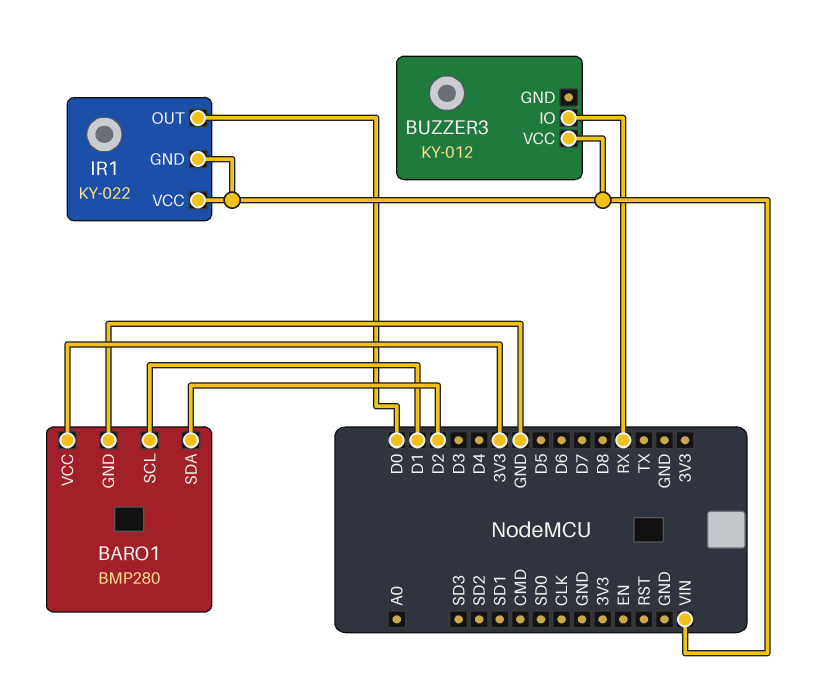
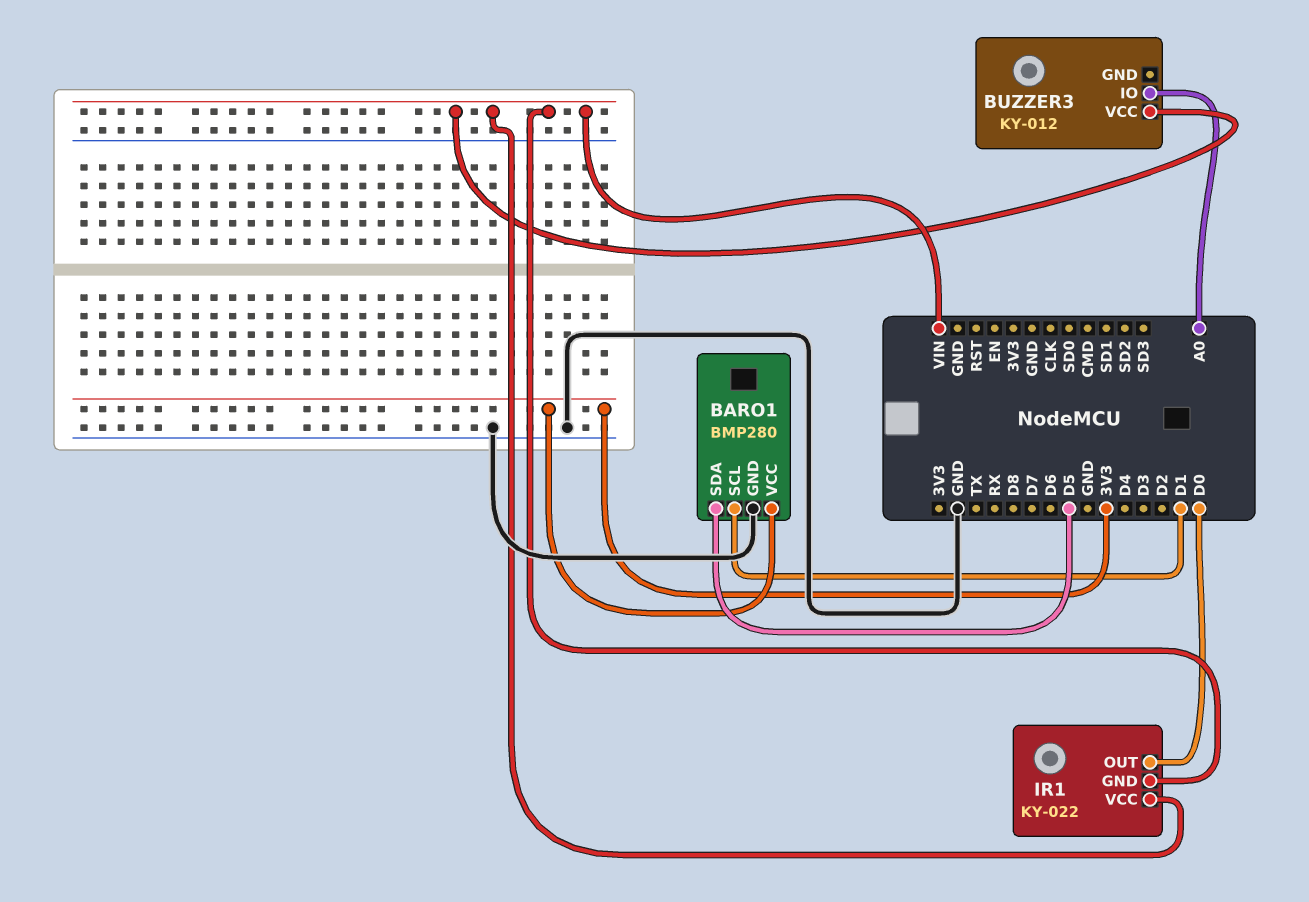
BARO1 pin SDA: D2 -> D5
BUZZER3 pin IO: RX -> A0

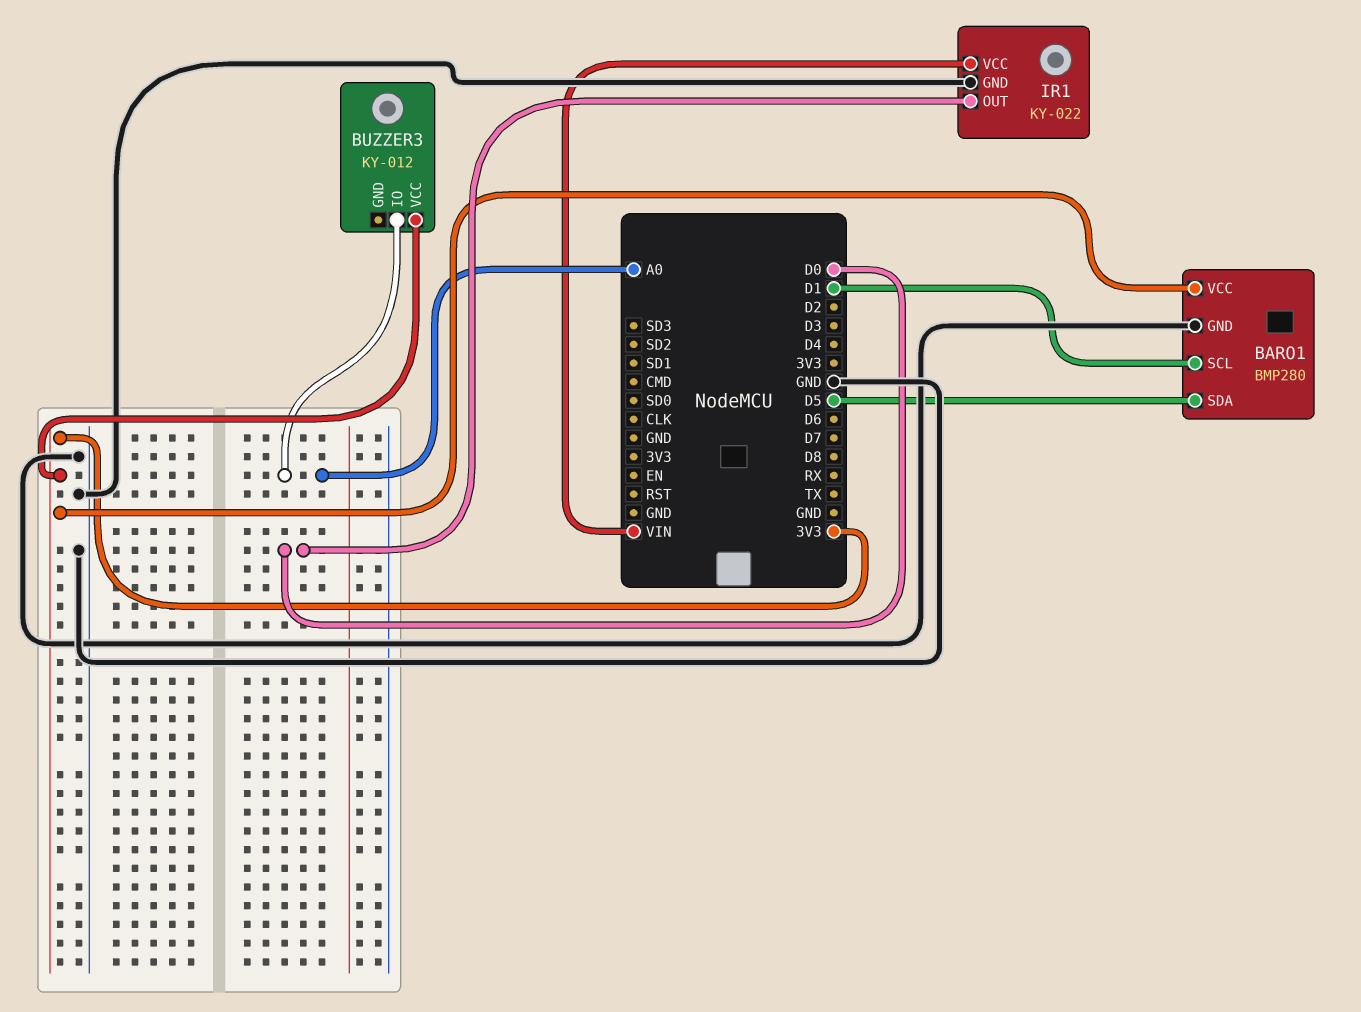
BUZZER3 pin VCC: VIN -> 3V3
IR1 pin GND: VIN -> GND

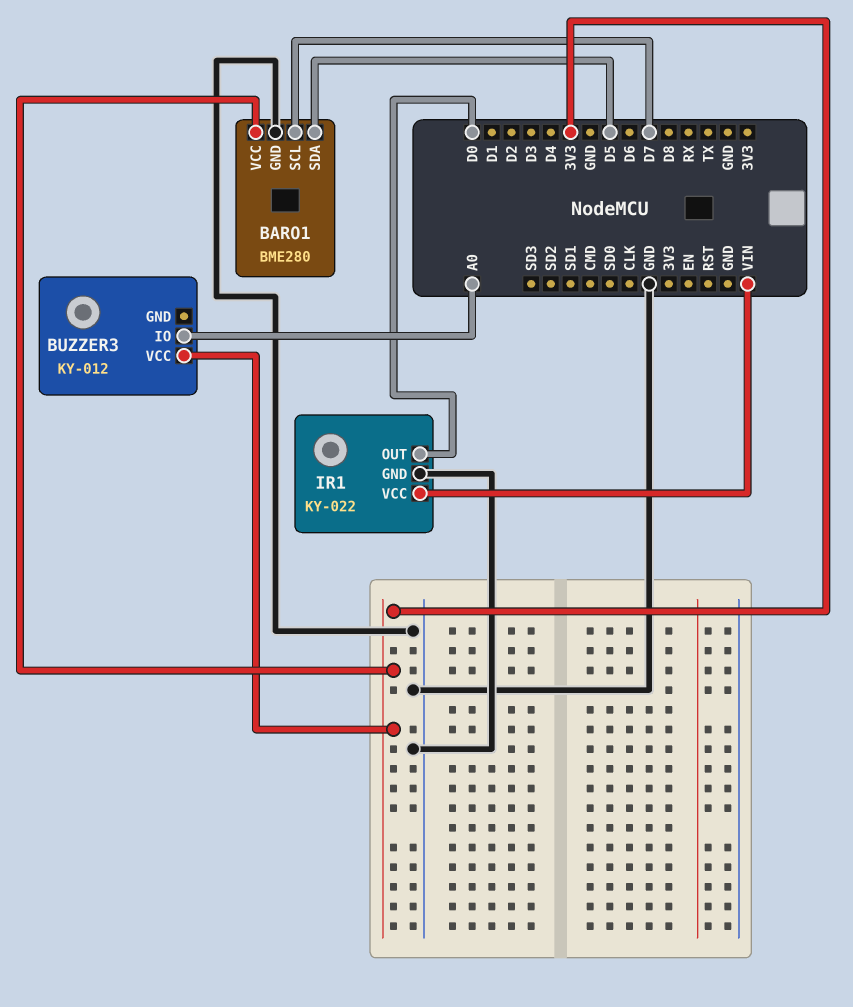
BARO1: BMP280 -> BME280
BARO1 pin SCL: D1 -> D7

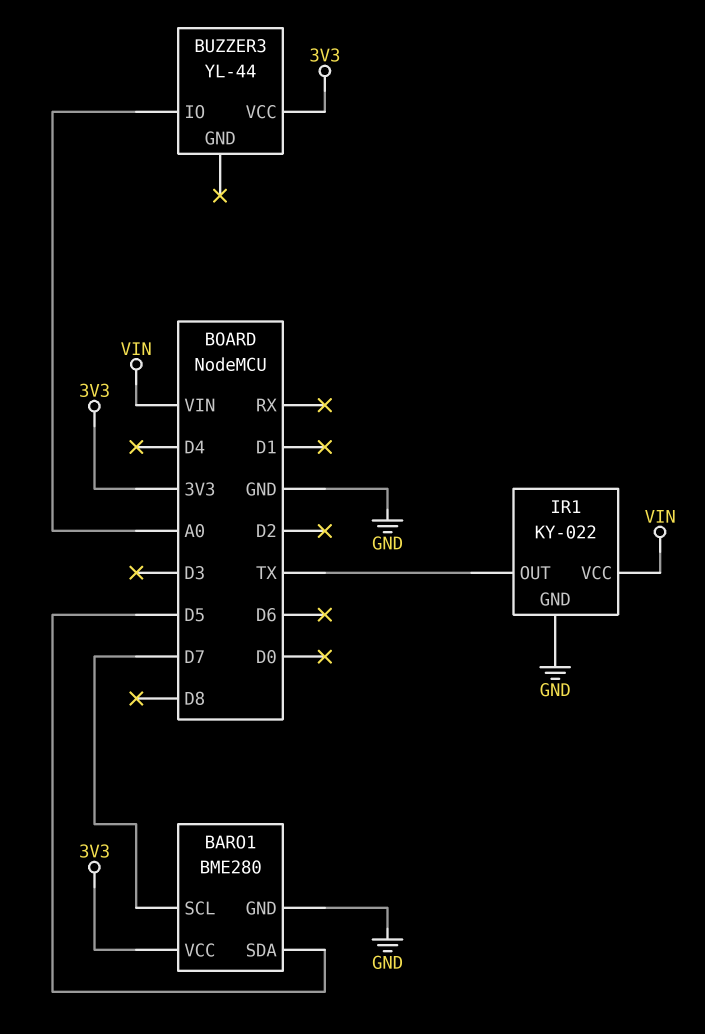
BUZZER3: KY-012 -> YL-44
IR1 pin OUT: D0 -> TX

